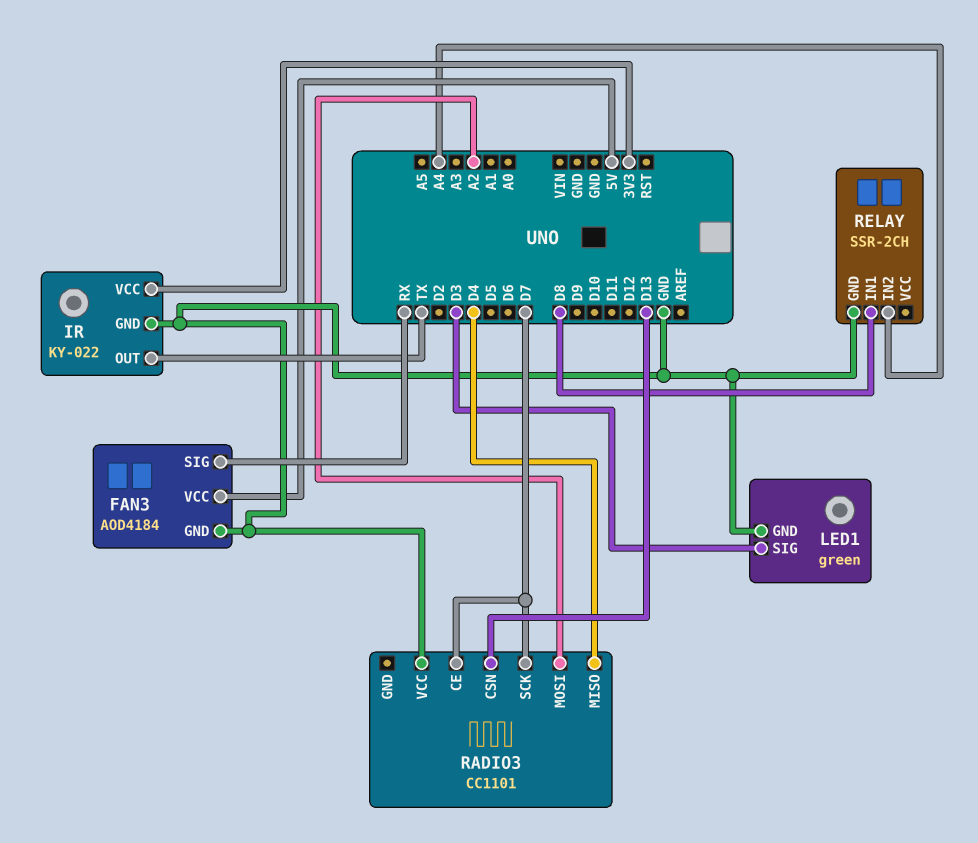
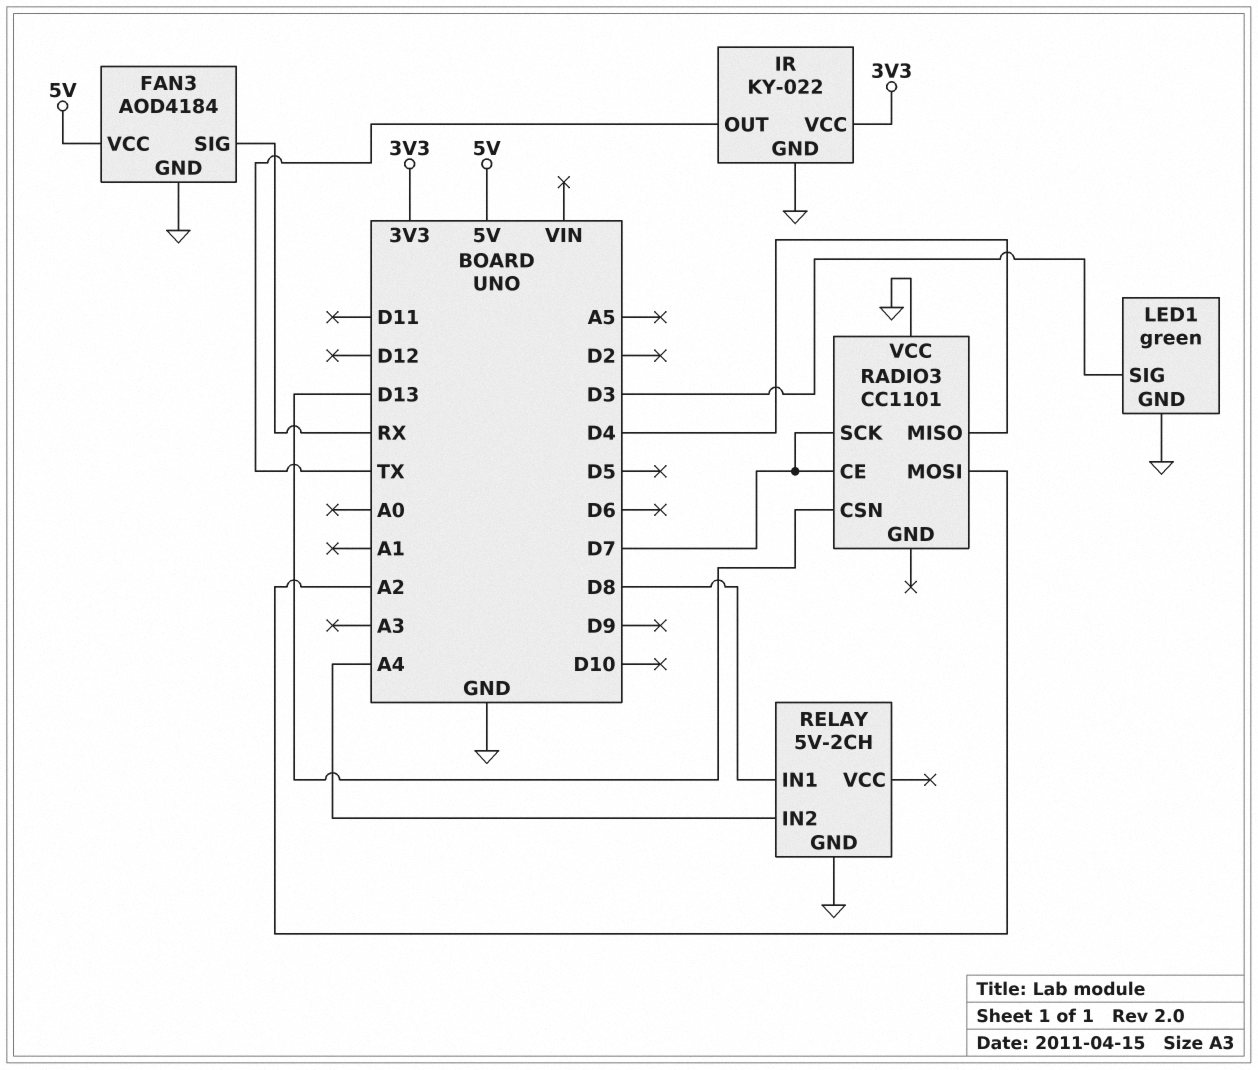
RELAY: SSR-2CH -> 5V-2CH

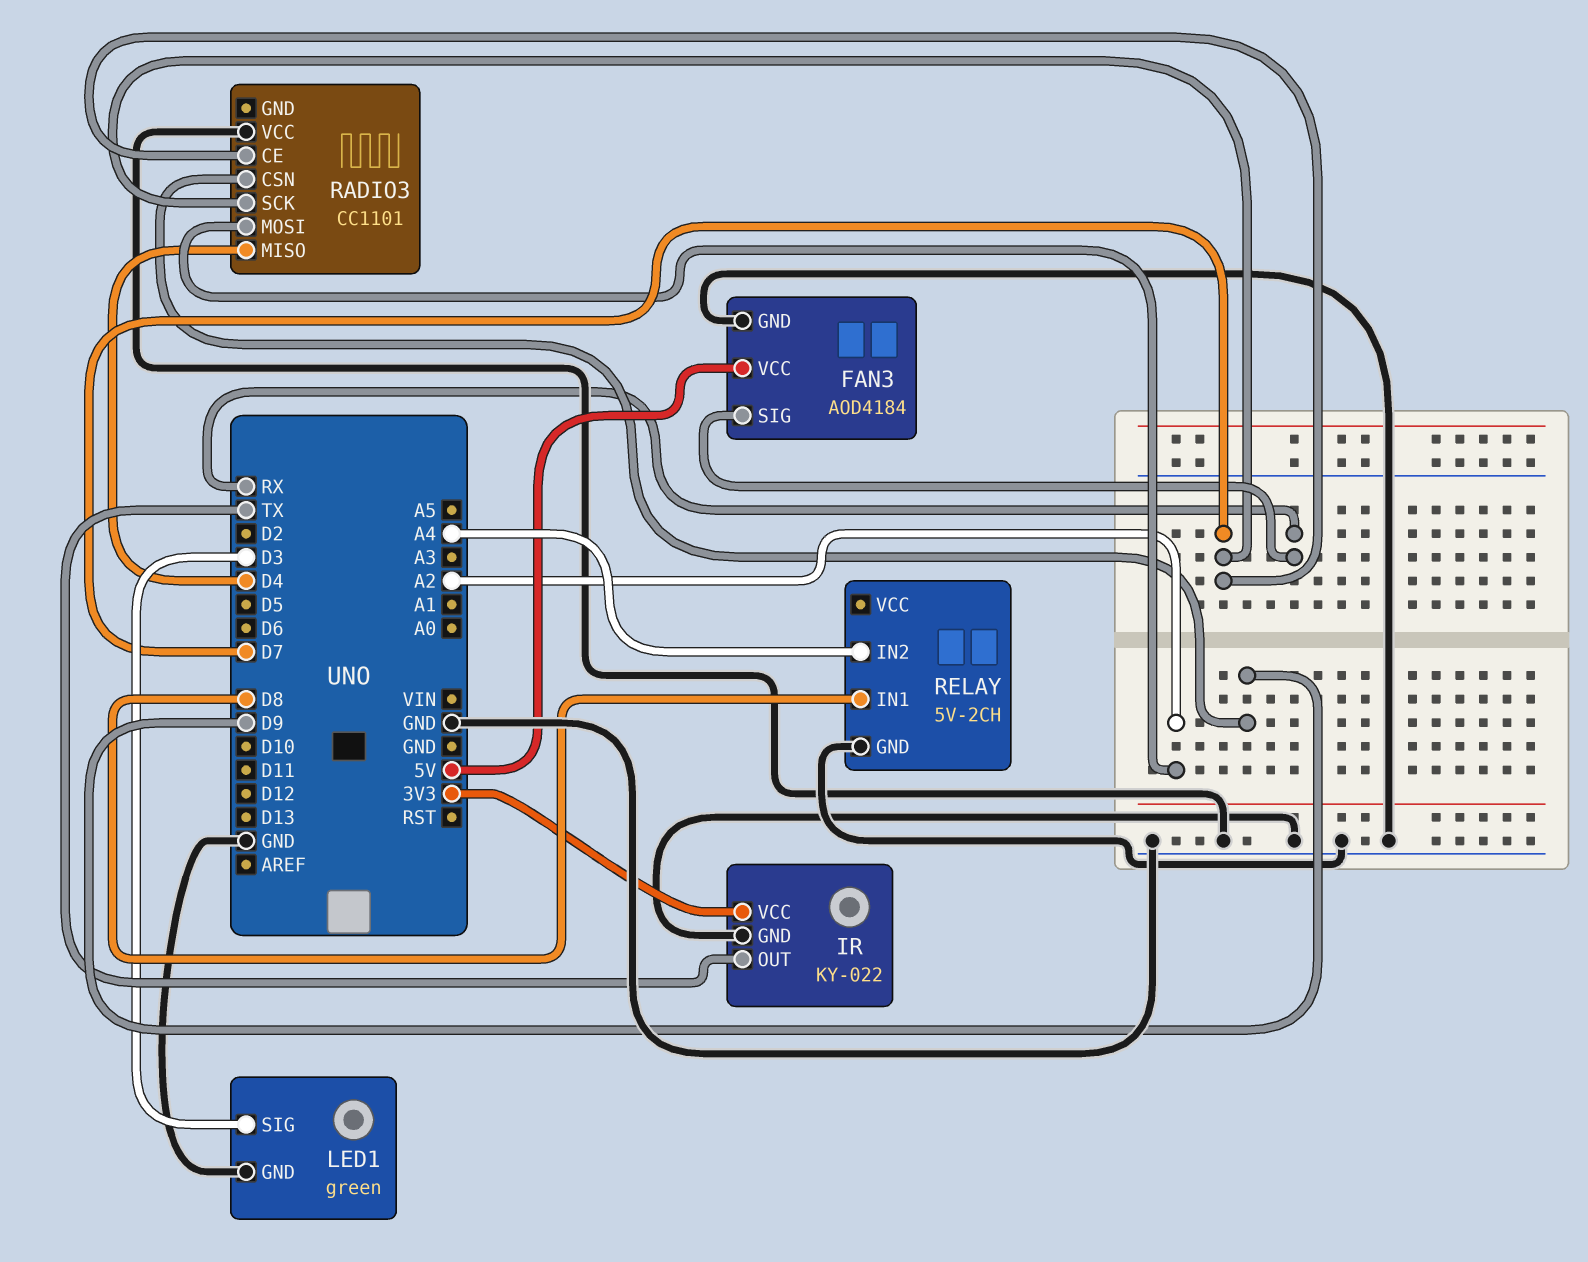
RADIO3 pin CSN: D13 -> D9

